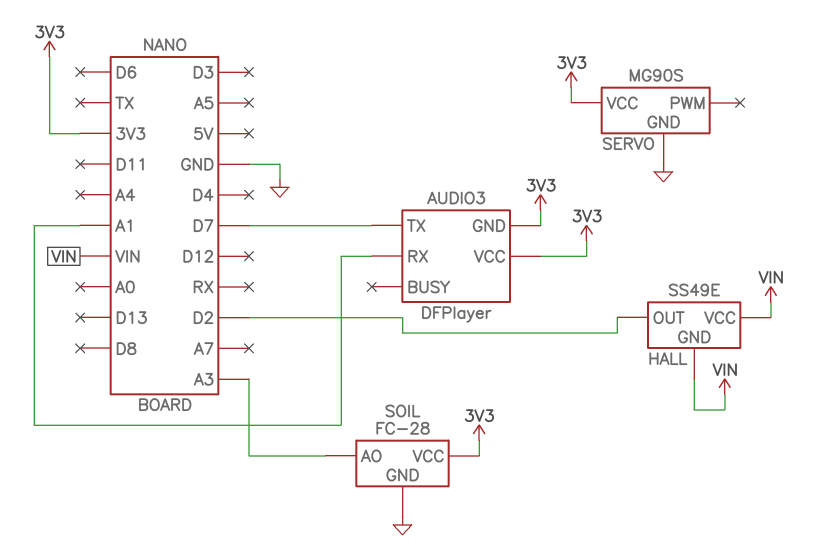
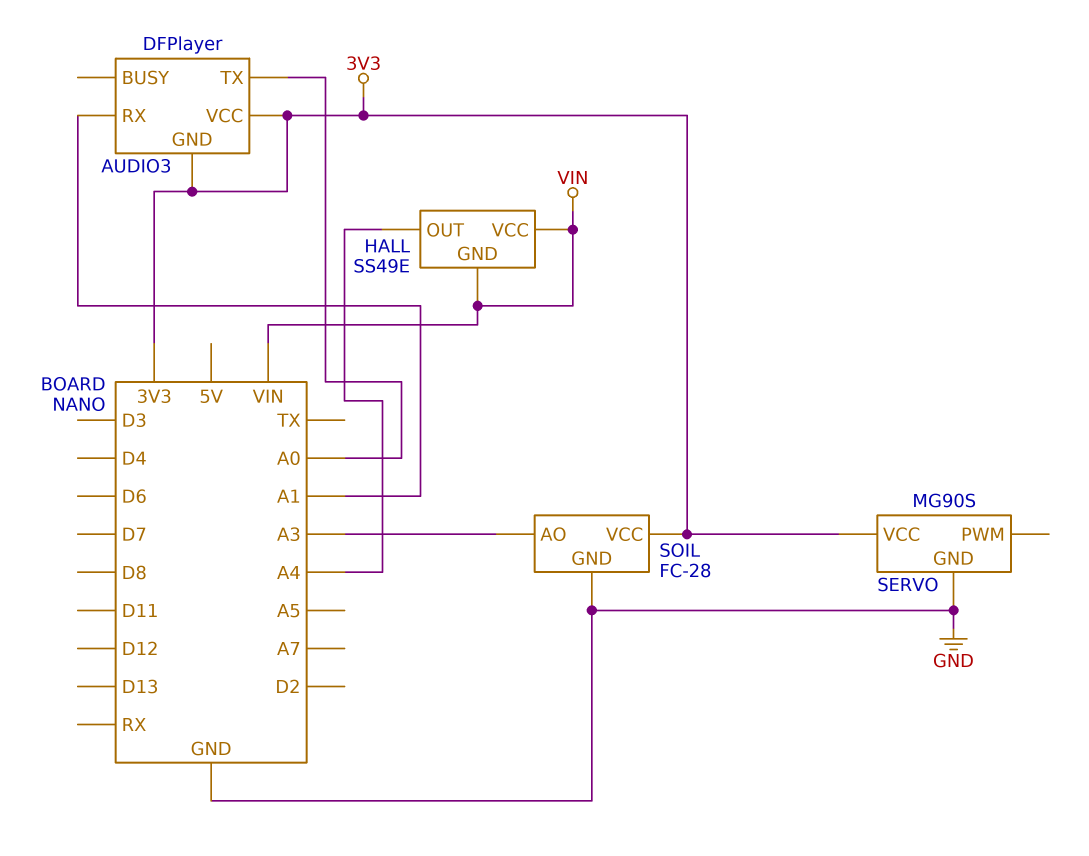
AUDIO3 pin TX: D7 -> A0
HALL pin OUT: D2 -> A4

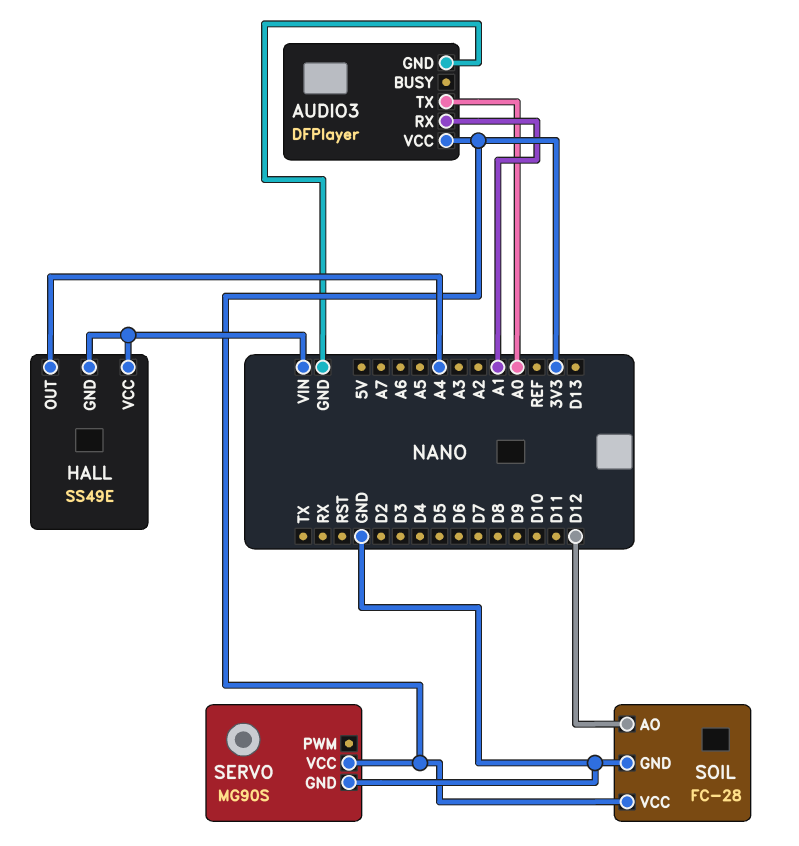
AUDIO3 pin GND: 3V3 -> GND
SOIL pin AO: A3 -> D12

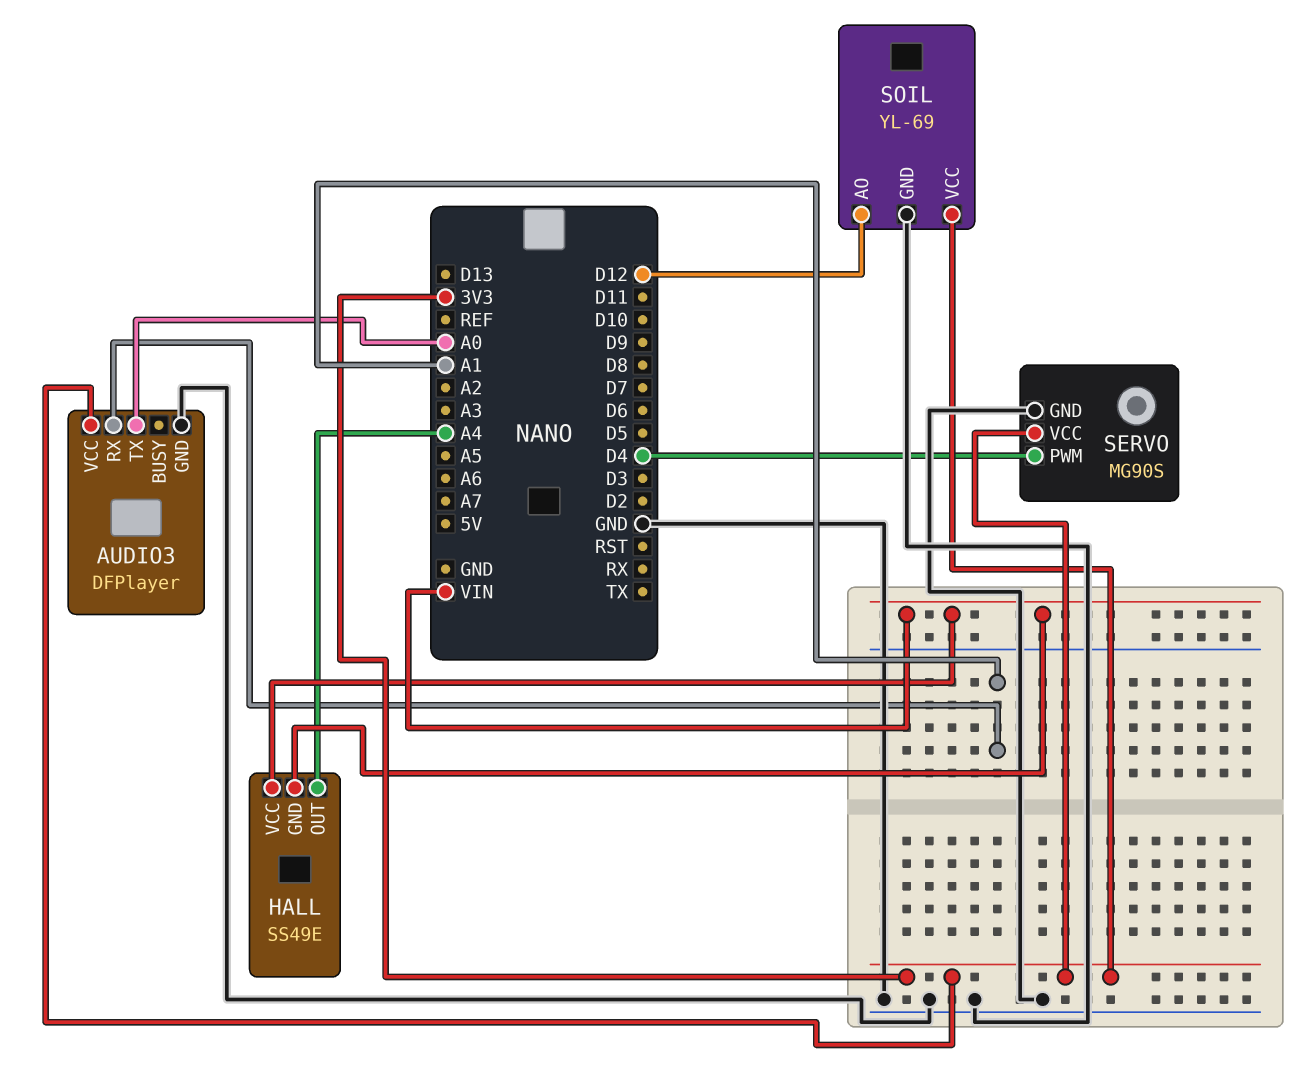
SERVO pin PWM: none -> D4
SOIL: FC-28 -> YL-69

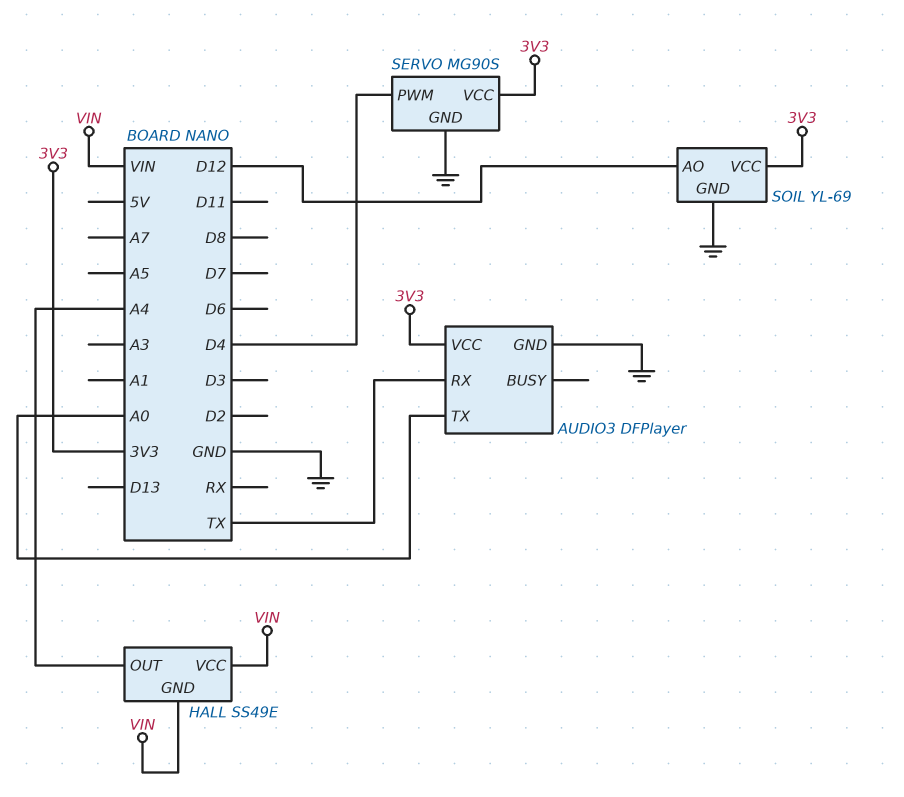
AUDIO3 pin RX: A1 -> TX

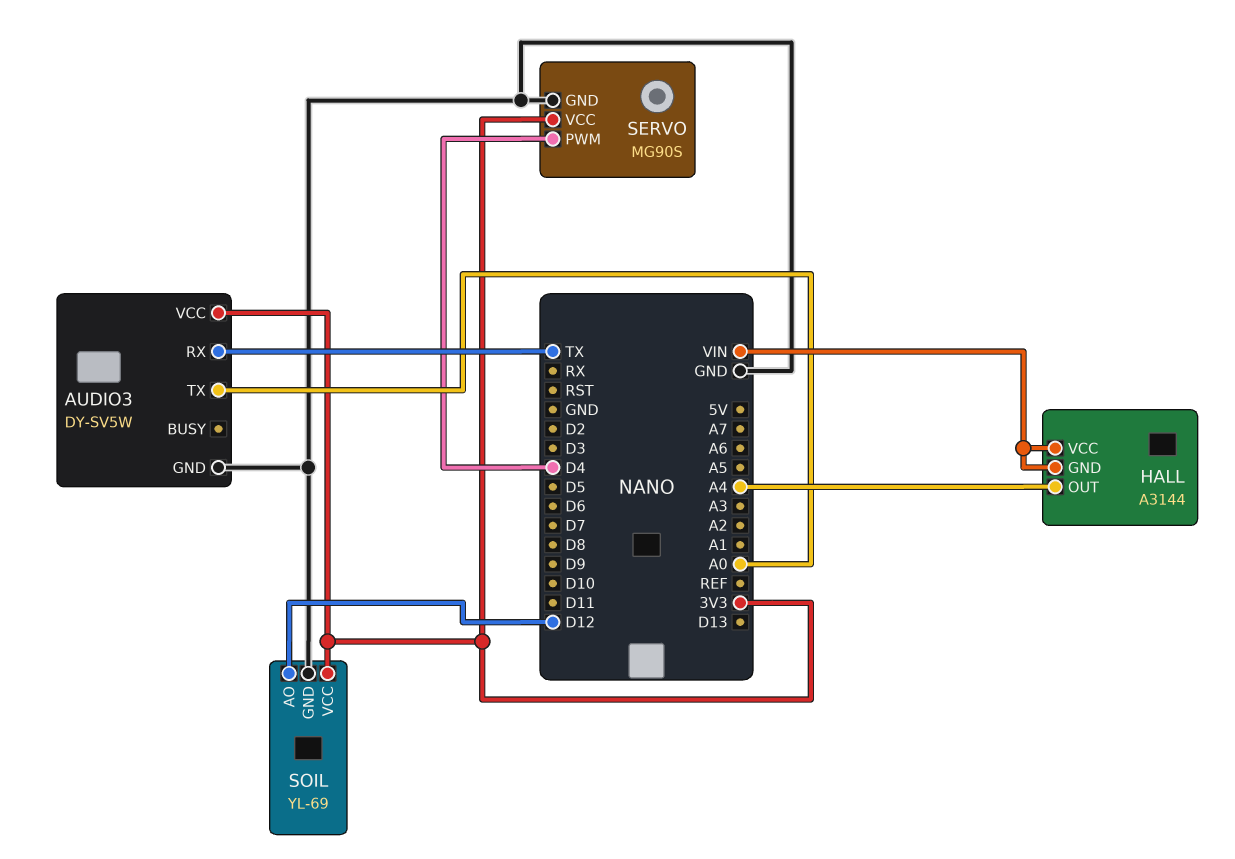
AUDIO3: DFPlayer -> DY-SV5W
HALL: SS49E -> A3144

